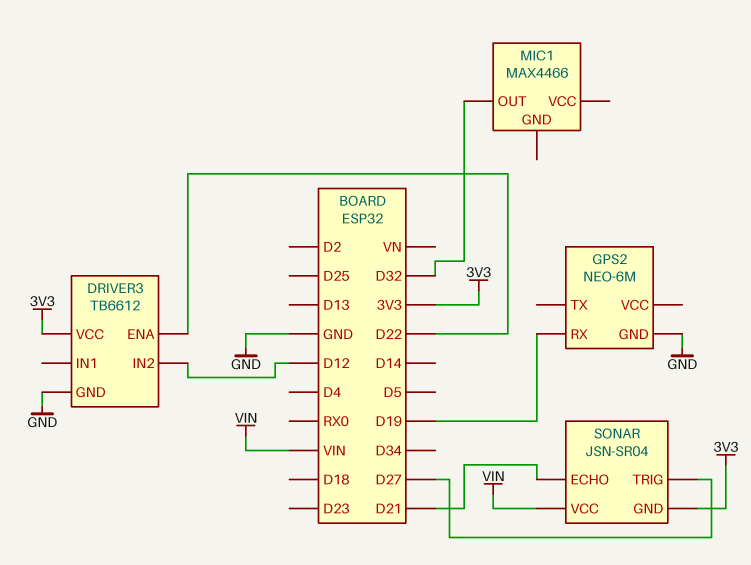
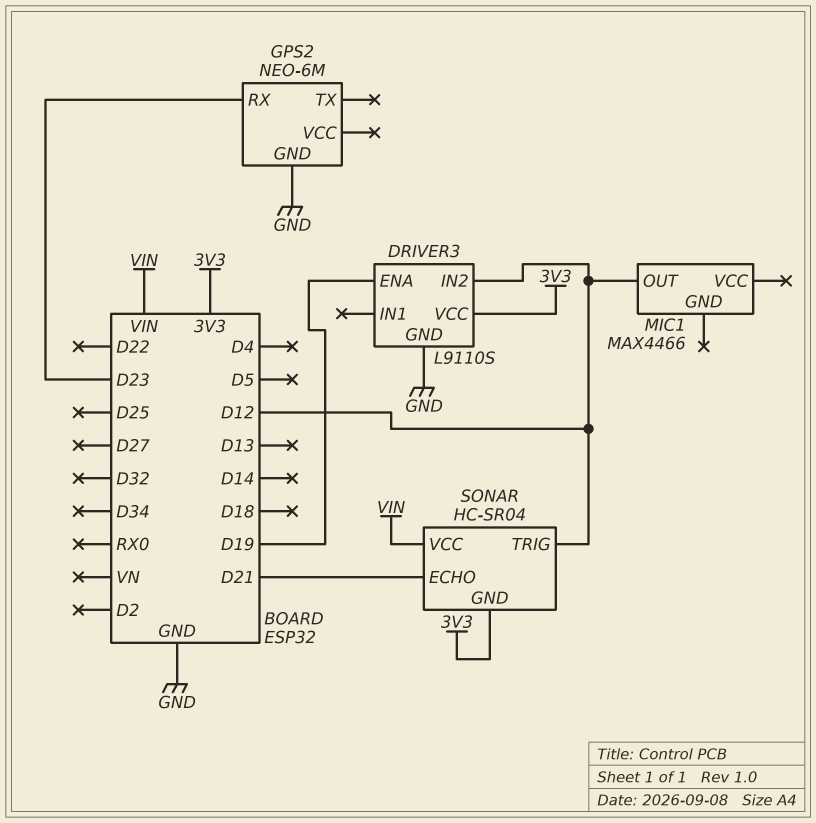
DRIVER3: TB6612 -> L9110S
DRIVER3 pin ENA: D22 -> D19
GPS2 pin RX: D19 -> D23
MIC1 pin OUT: D32 -> D12
SONAR: JSN-SR04 -> HC-SR04
SONAR pin TRIG: D27 -> D12

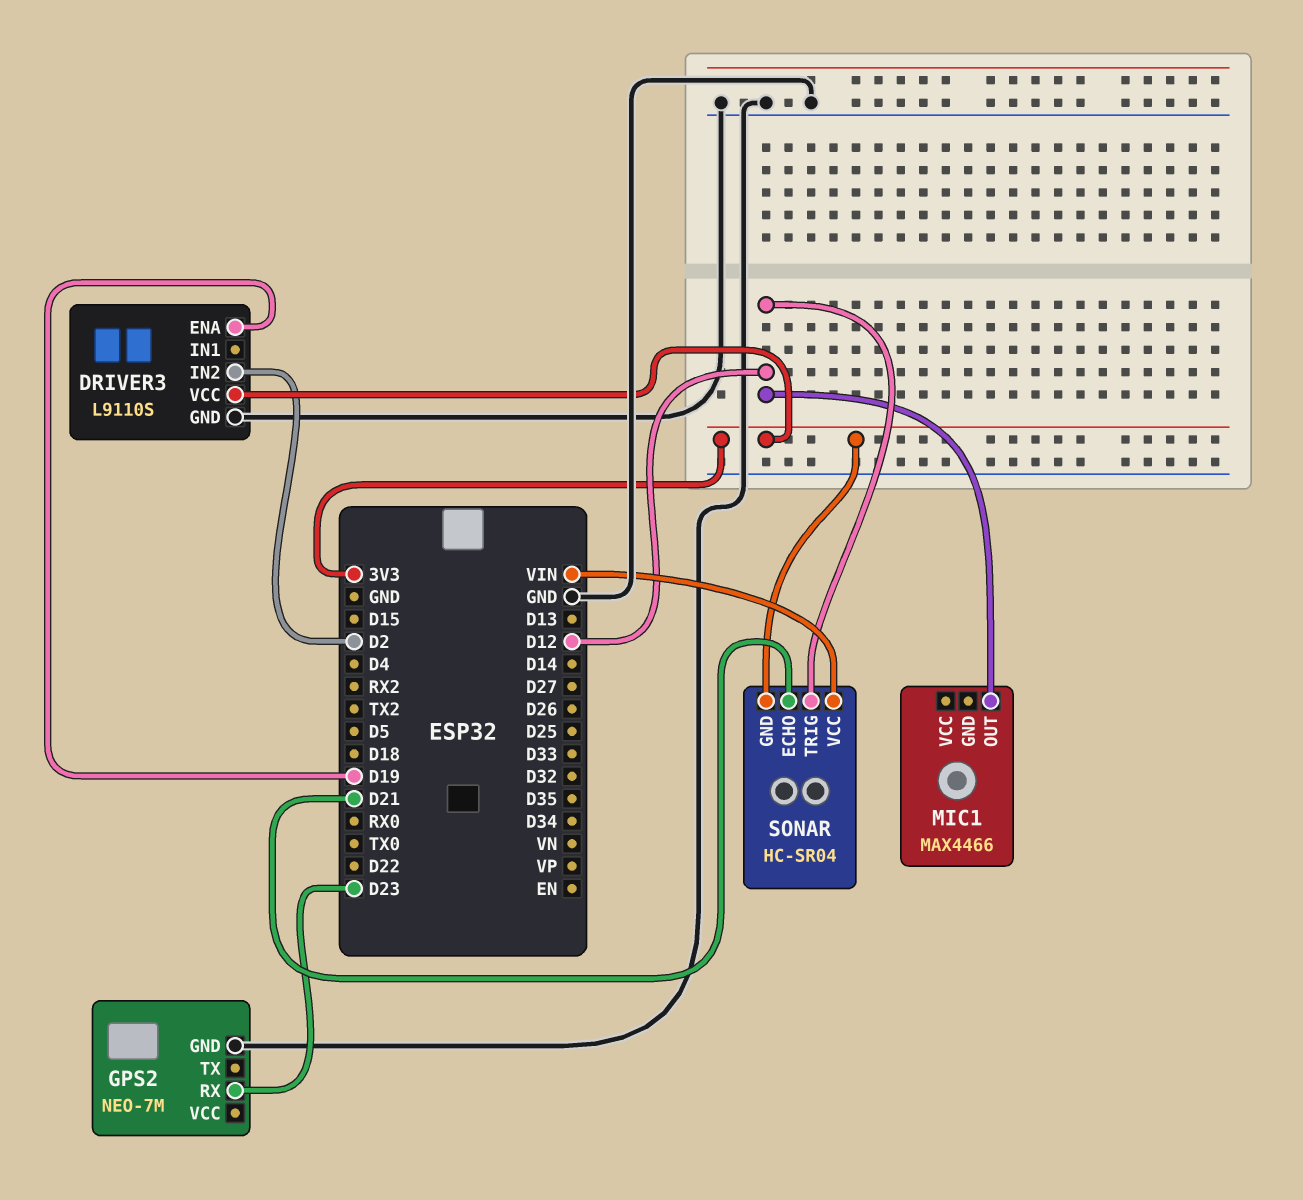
DRIVER3 pin IN2: D12 -> D2
GPS2: NEO-6M -> NEO-7M

